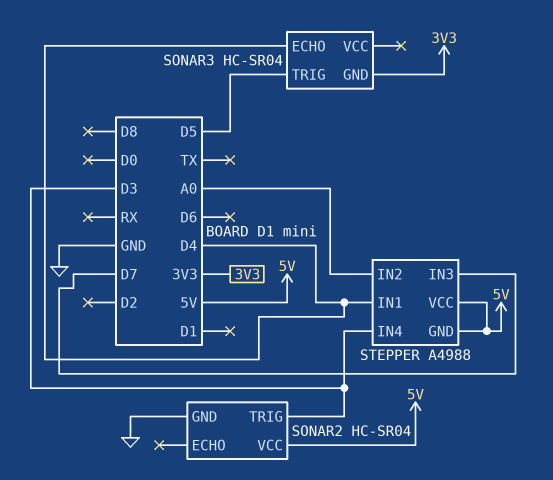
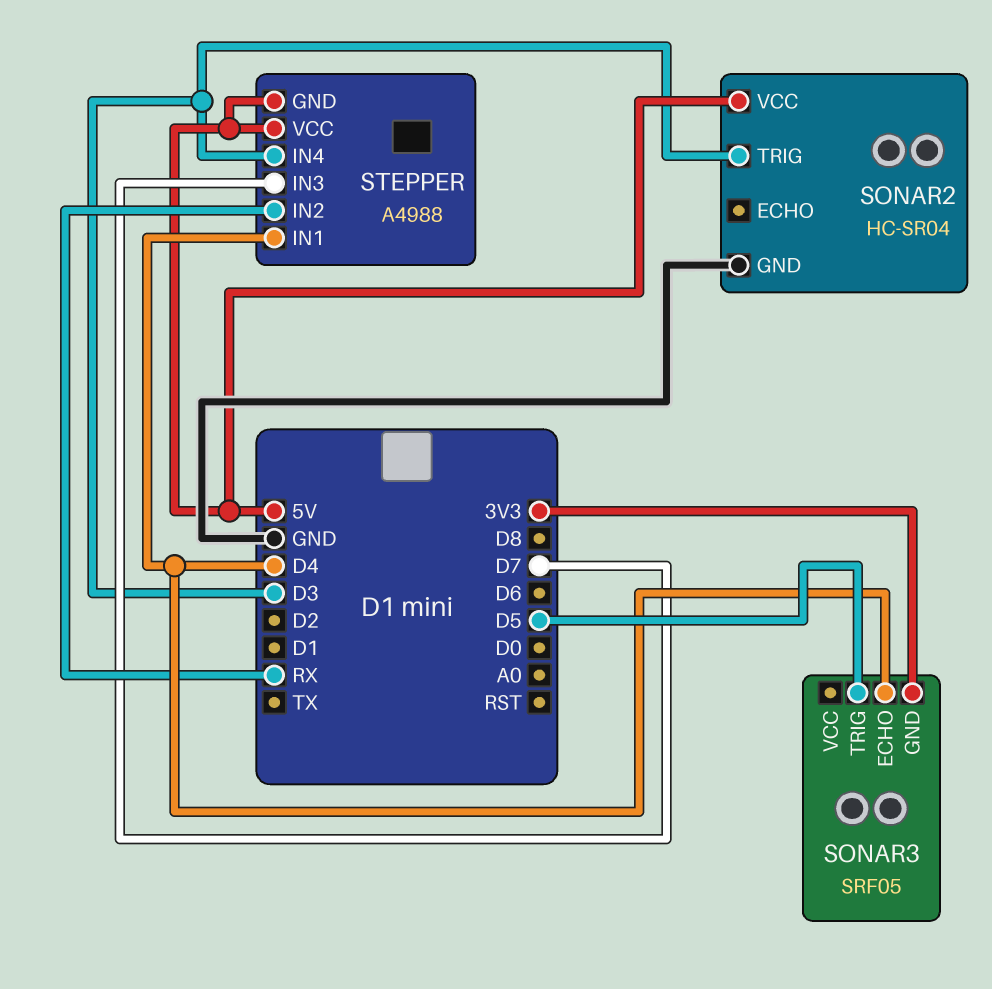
SONAR3: HC-SR04 -> SRF05
STEPPER pin IN2: A0 -> RX

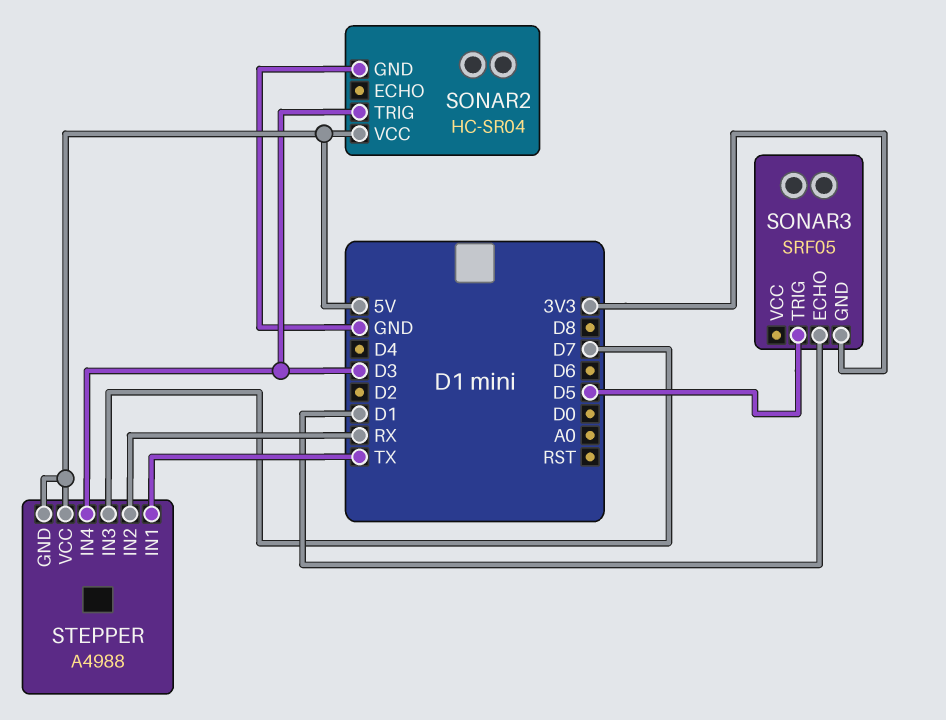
SONAR3 pin ECHO: D4 -> D1
STEPPER pin IN1: D4 -> TX

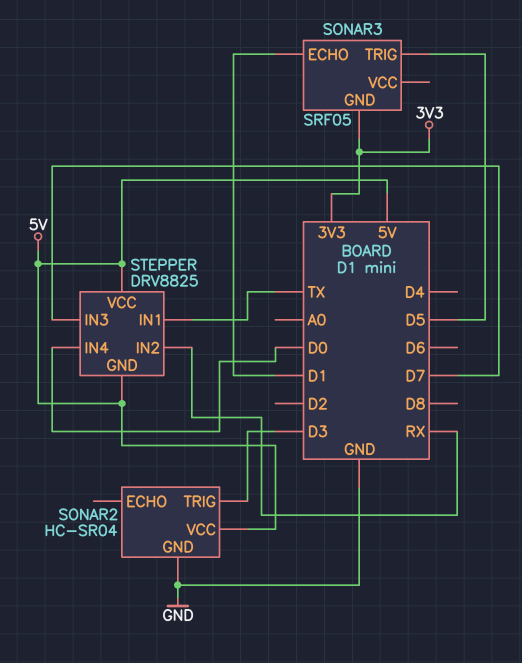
STEPPER: A4988 -> DRV8825
STEPPER pin IN4: D3 -> D0

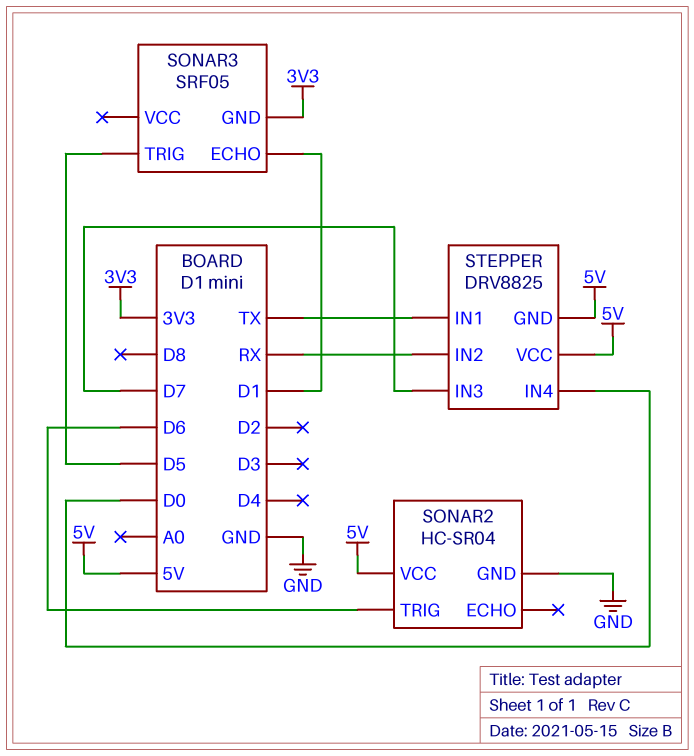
SONAR2 pin TRIG: D3 -> D6

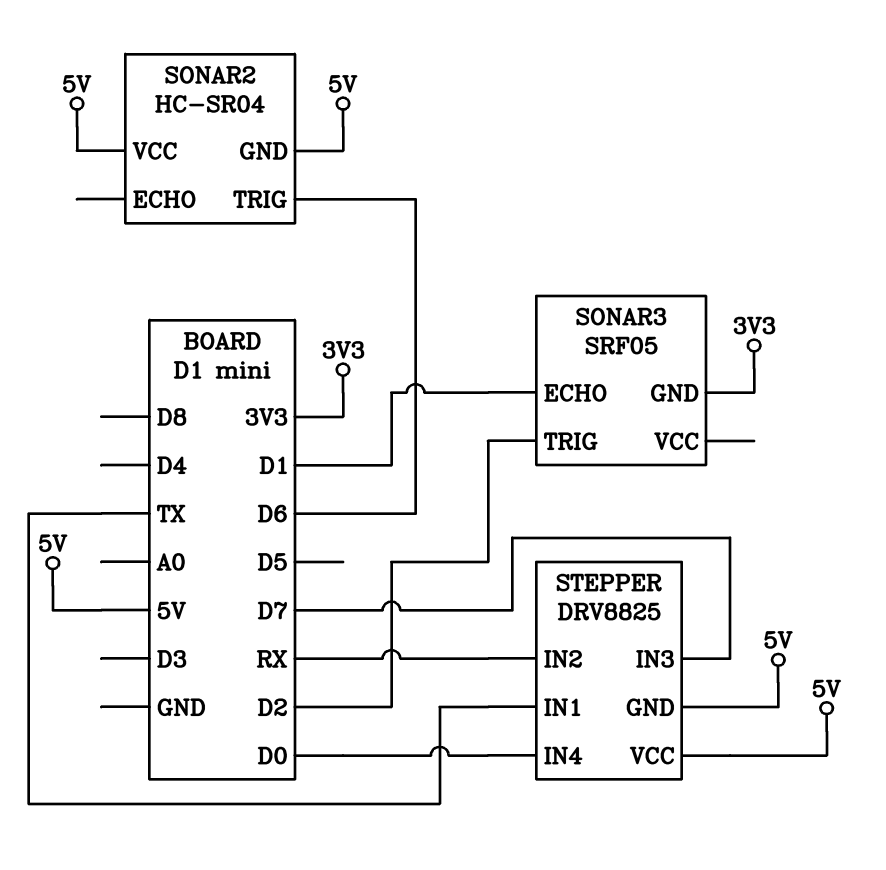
SONAR2 pin GND: GND -> 5V
SONAR3 pin TRIG: D5 -> D2

